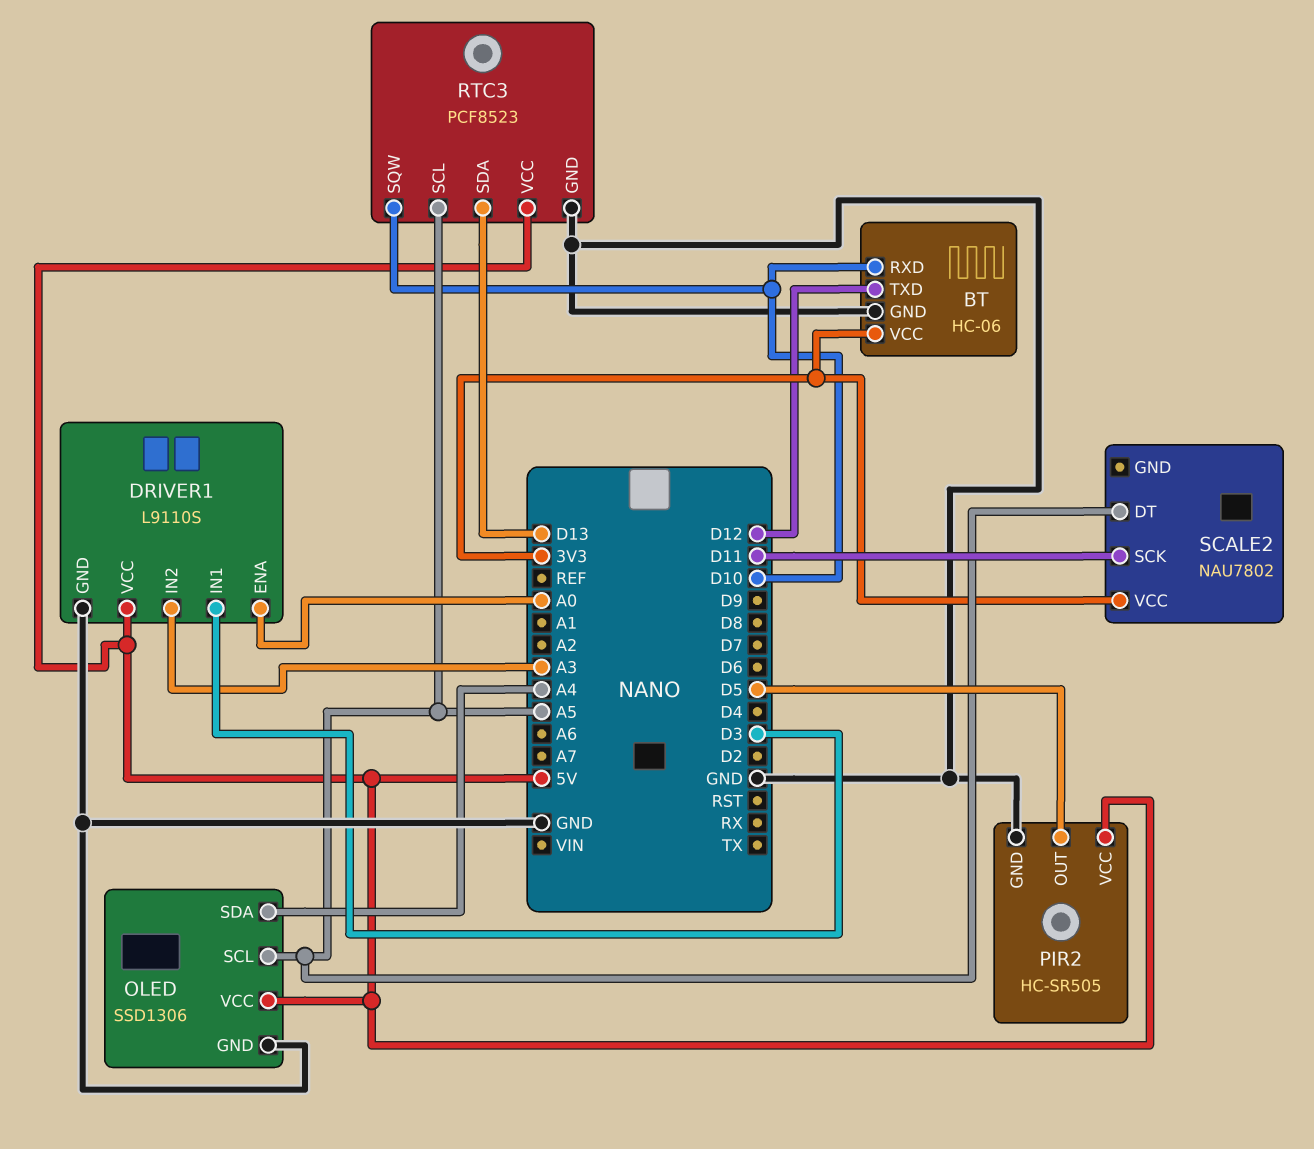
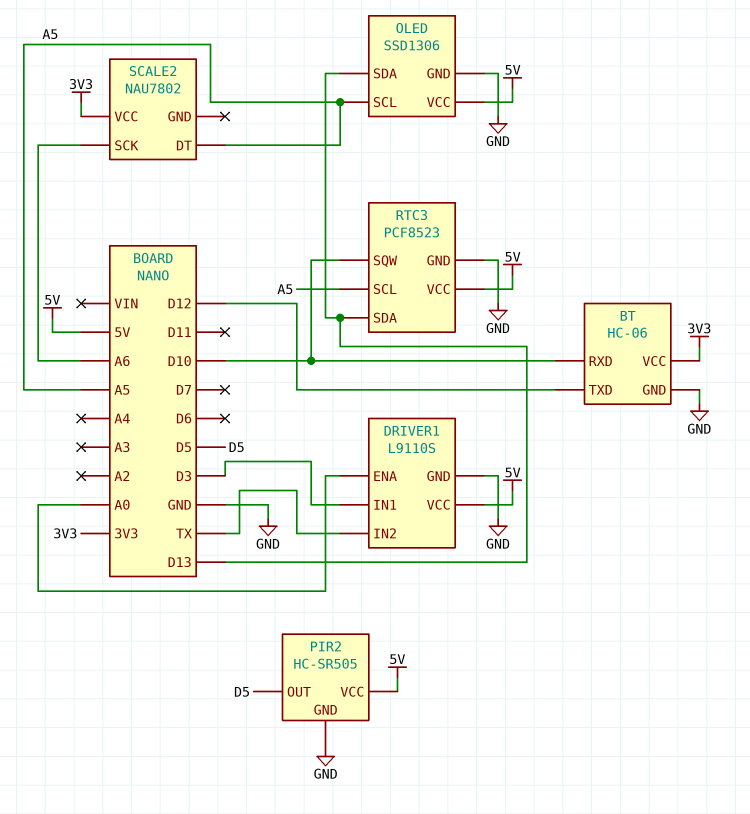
DRIVER1 pin IN2: A3 -> TX
OLED pin SDA: A4 -> D13
SCALE2 pin SCK: D11 -> A6

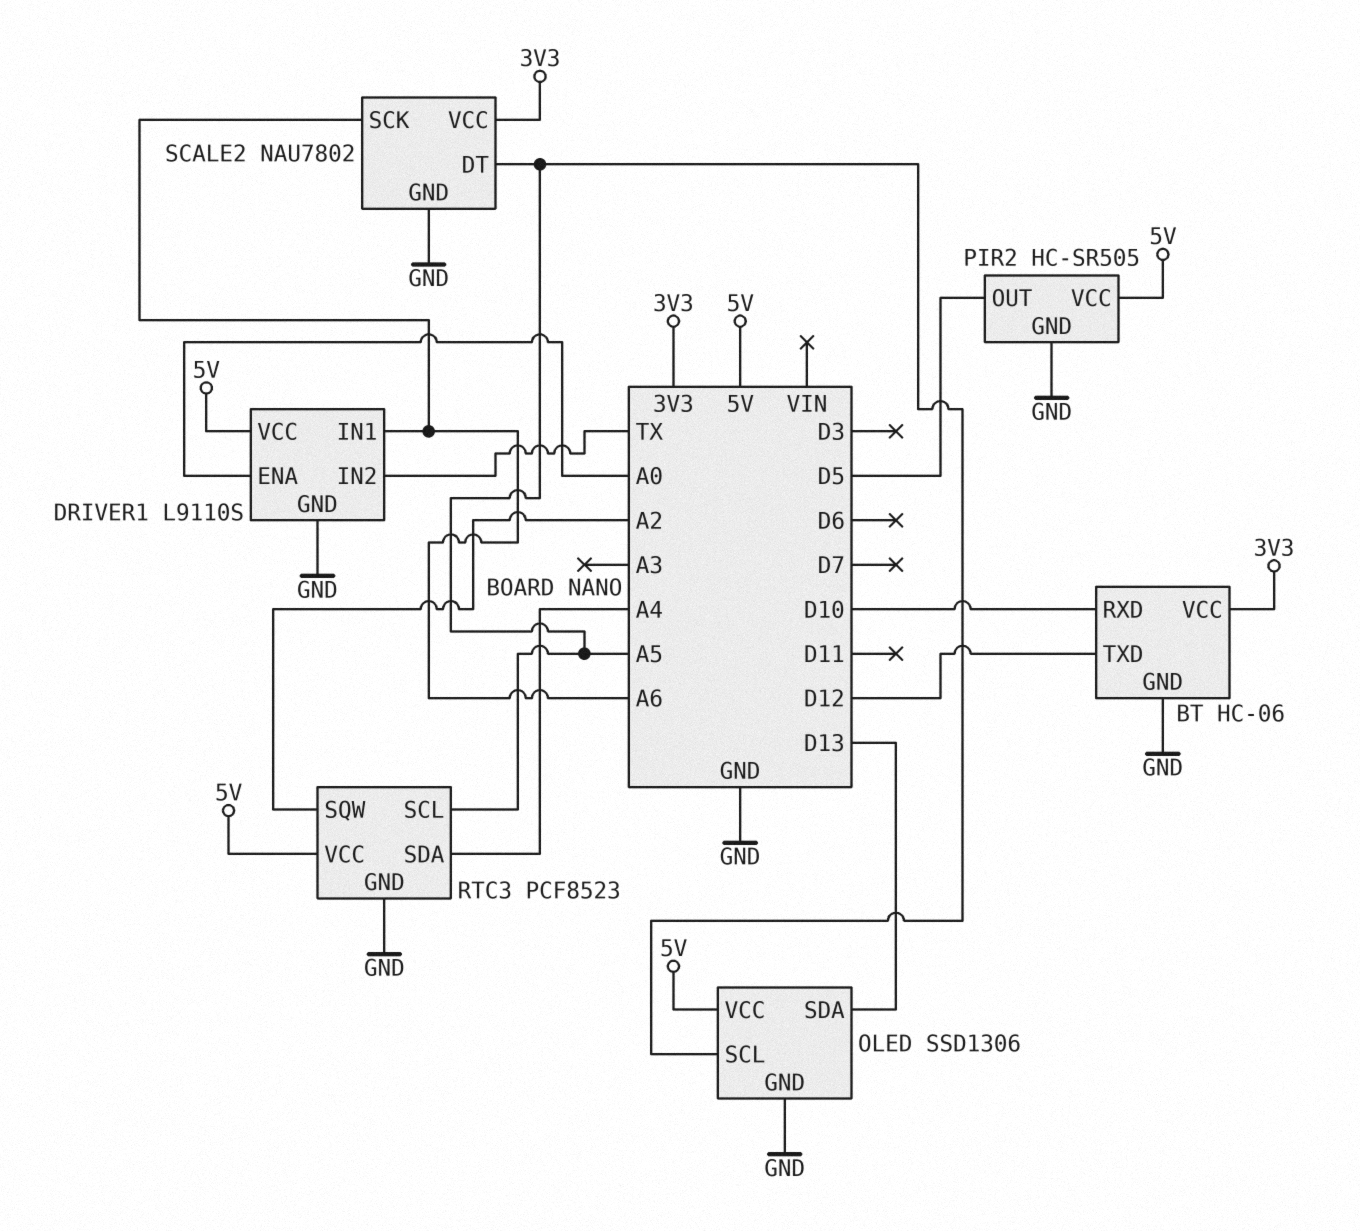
DRIVER1 pin IN1: D3 -> A6
RTC3 pin SDA: D13 -> A4
RTC3 pin SQW: D10 -> A2
SCALE2 pin GND: none -> GND

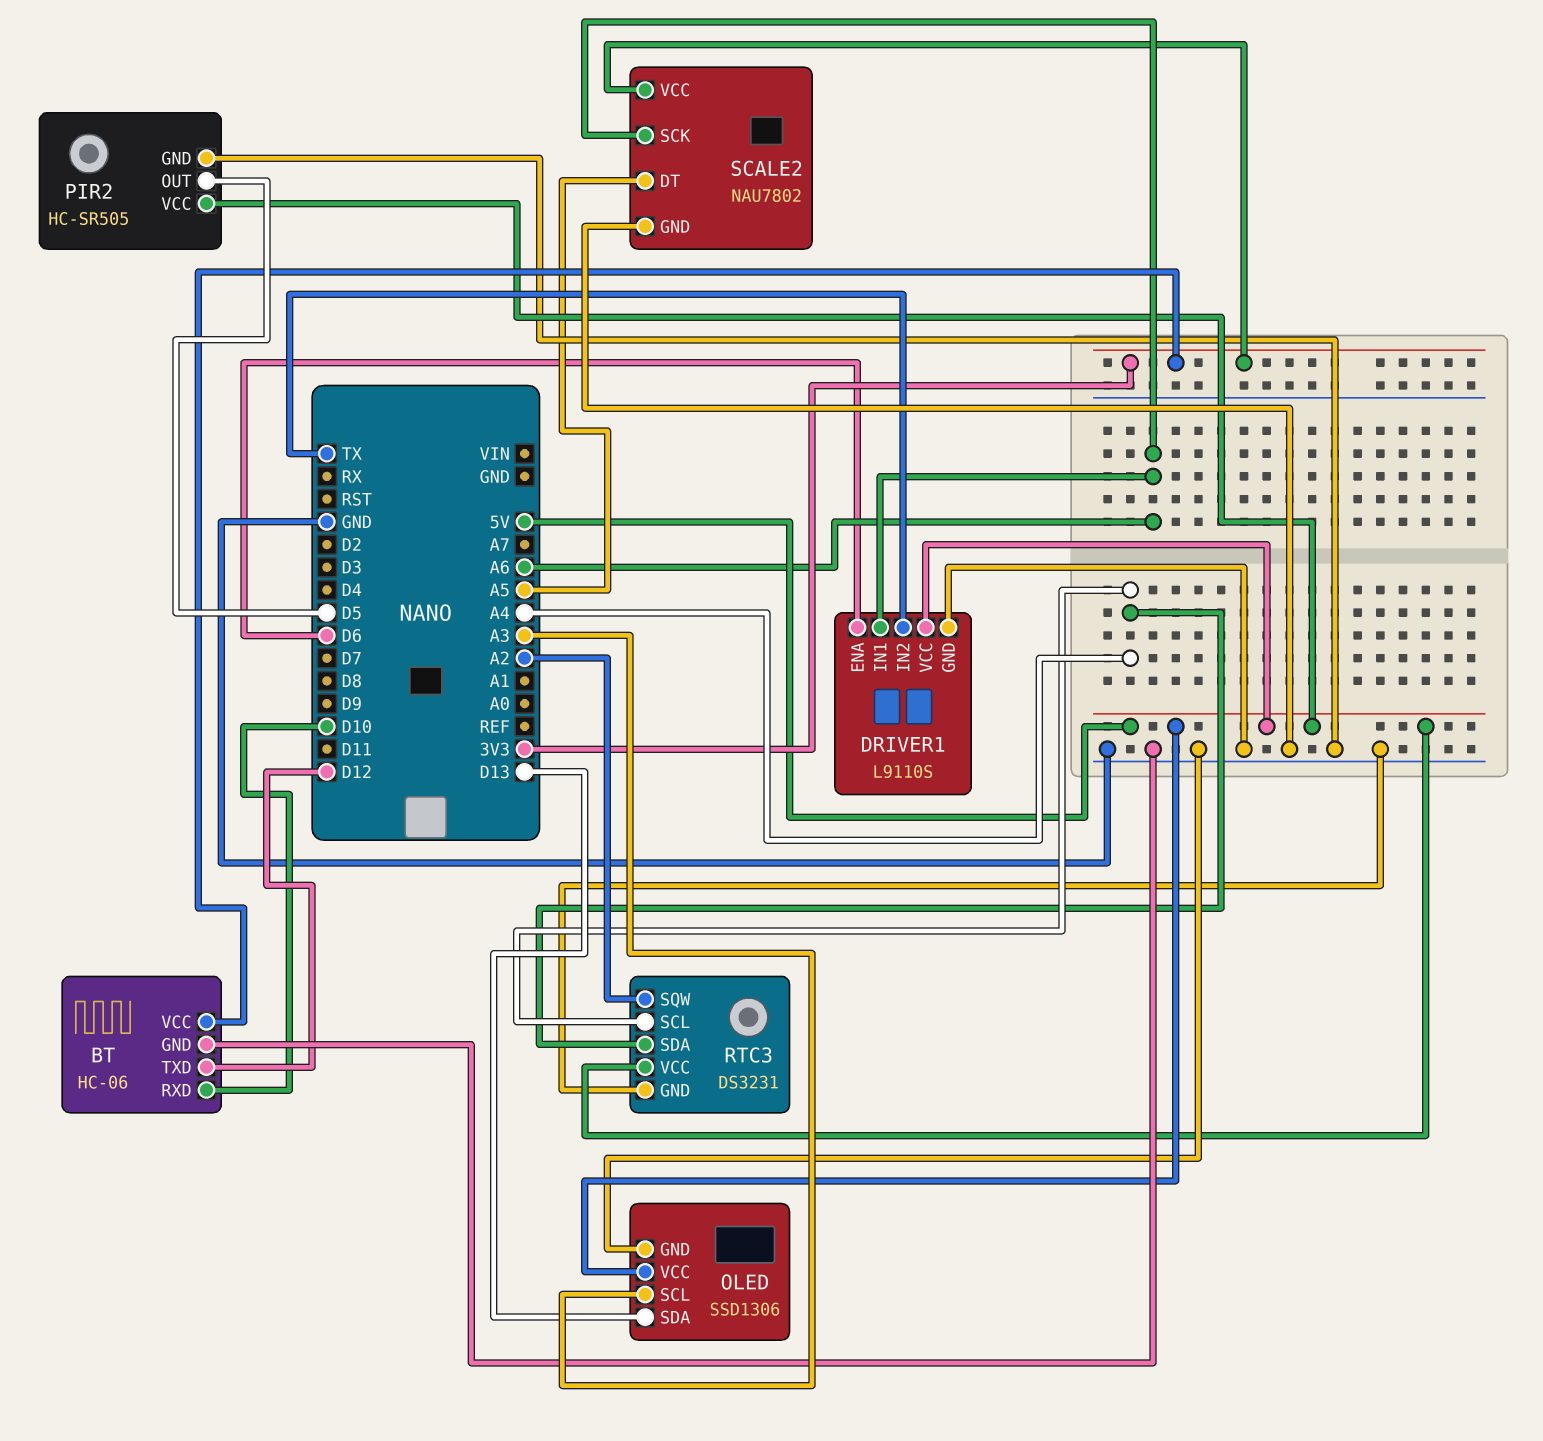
DRIVER1 pin ENA: A0 -> D6
OLED pin SCL: A5 -> A3
RTC3: PCF8523 -> DS3231
RTC3 pin SCL: A5 -> A4

